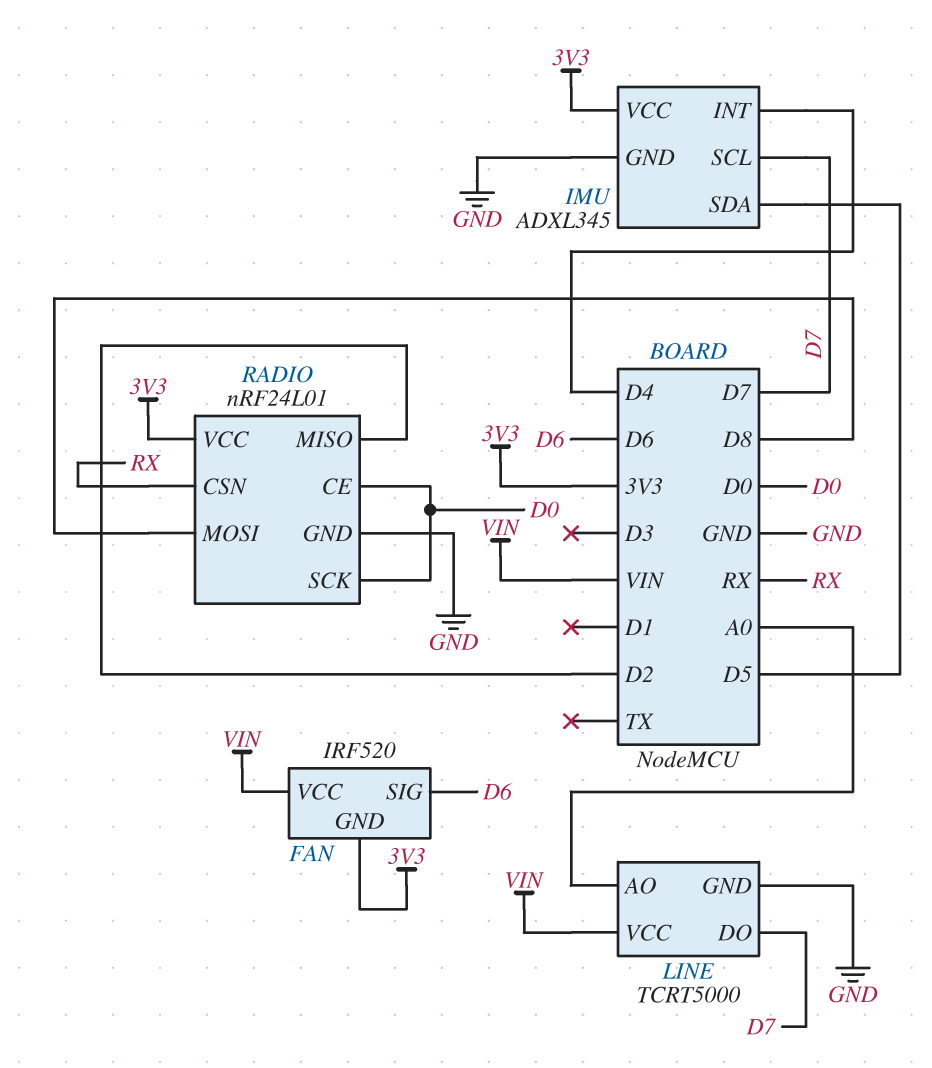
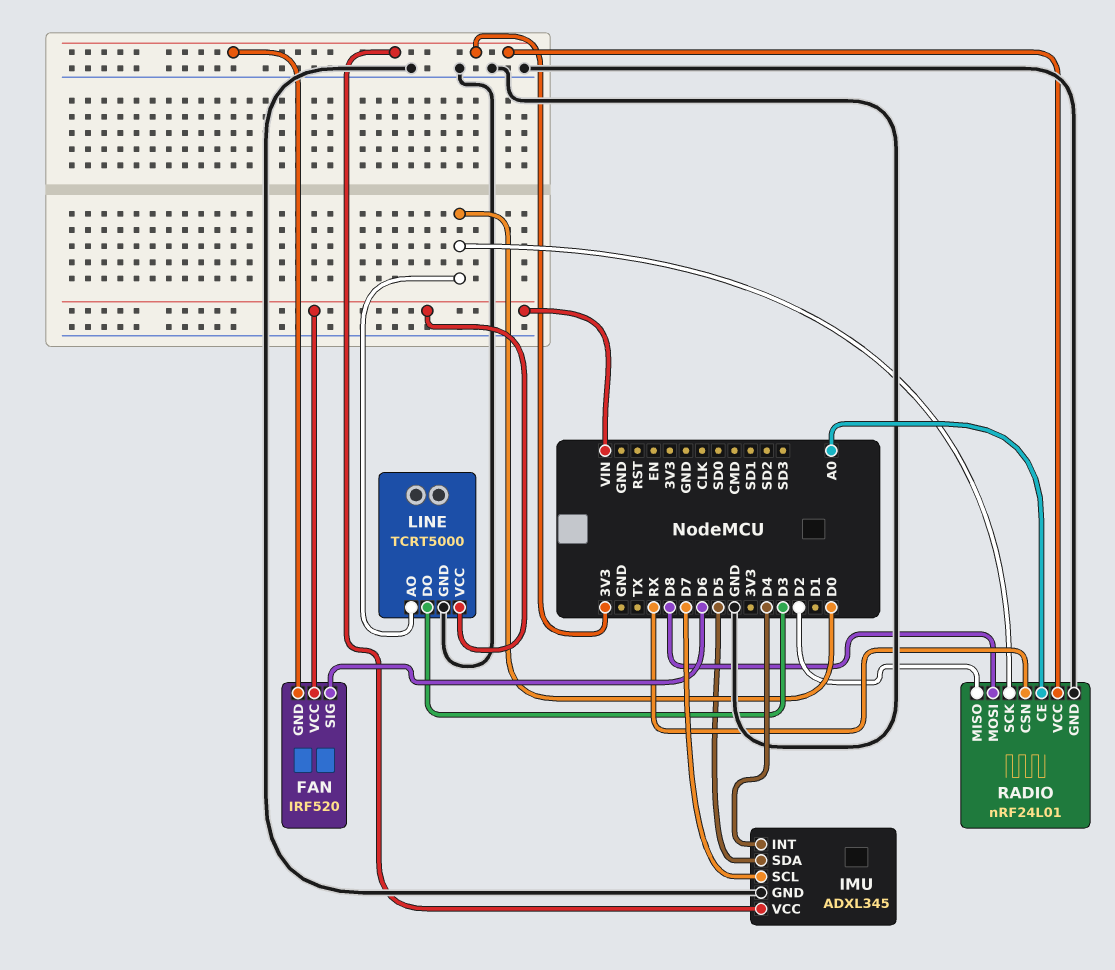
LINE pin AO: A0 -> D0
LINE pin DO: D7 -> D3
RADIO pin CE: D0 -> A0

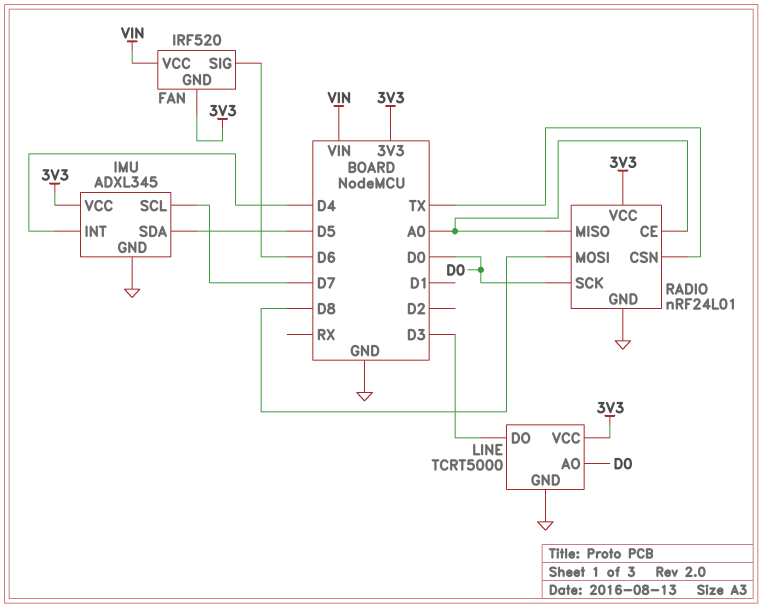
LINE pin VCC: VIN -> 3V3
RADIO pin CSN: RX -> TX
RADIO pin MISO: D2 -> A0

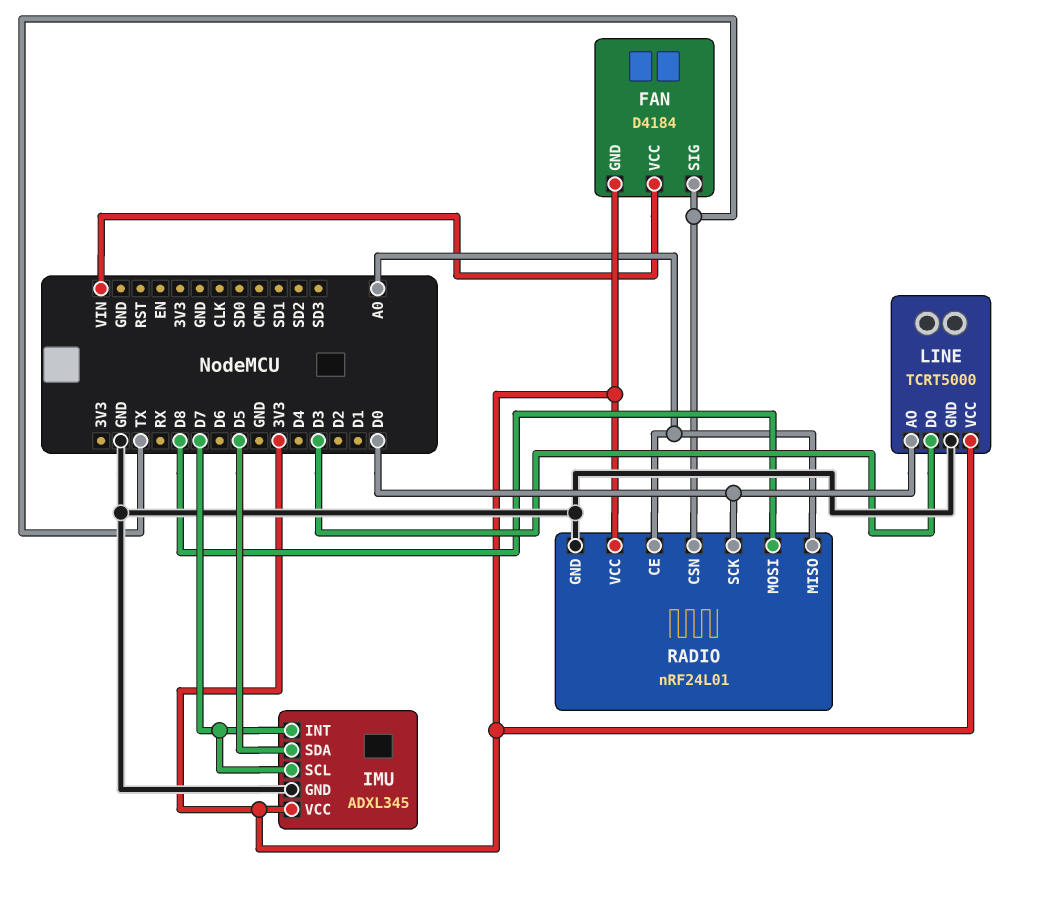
FAN: IRF520 -> D4184
FAN pin SIG: D6 -> TX
IMU pin INT: D4 -> D7

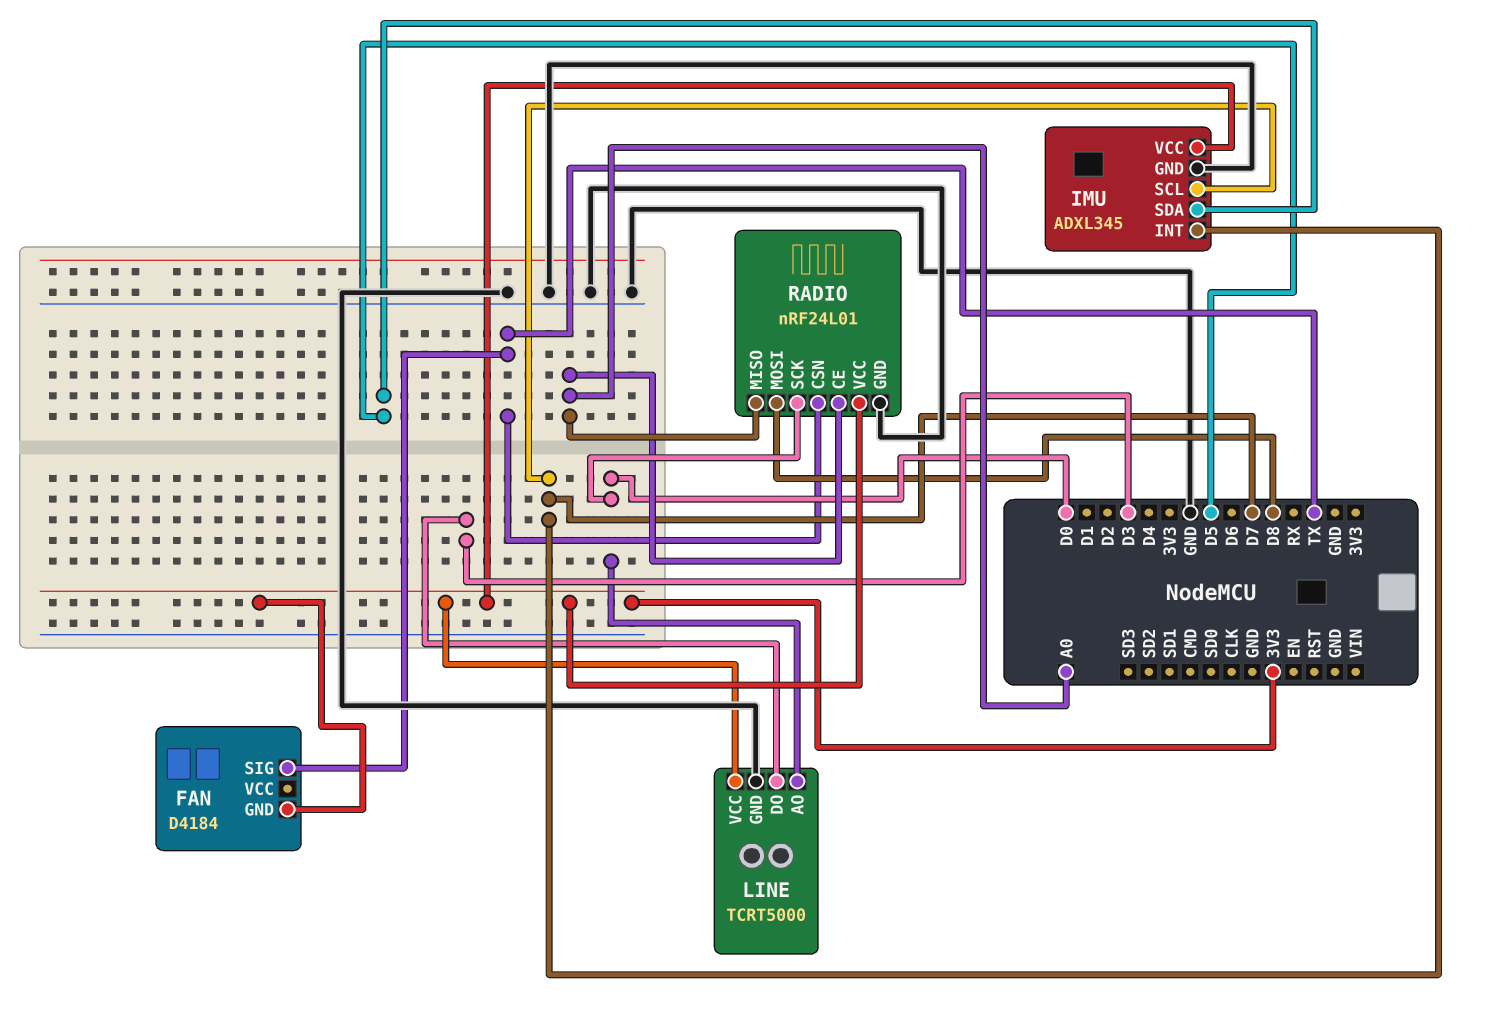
FAN pin VCC: VIN -> none

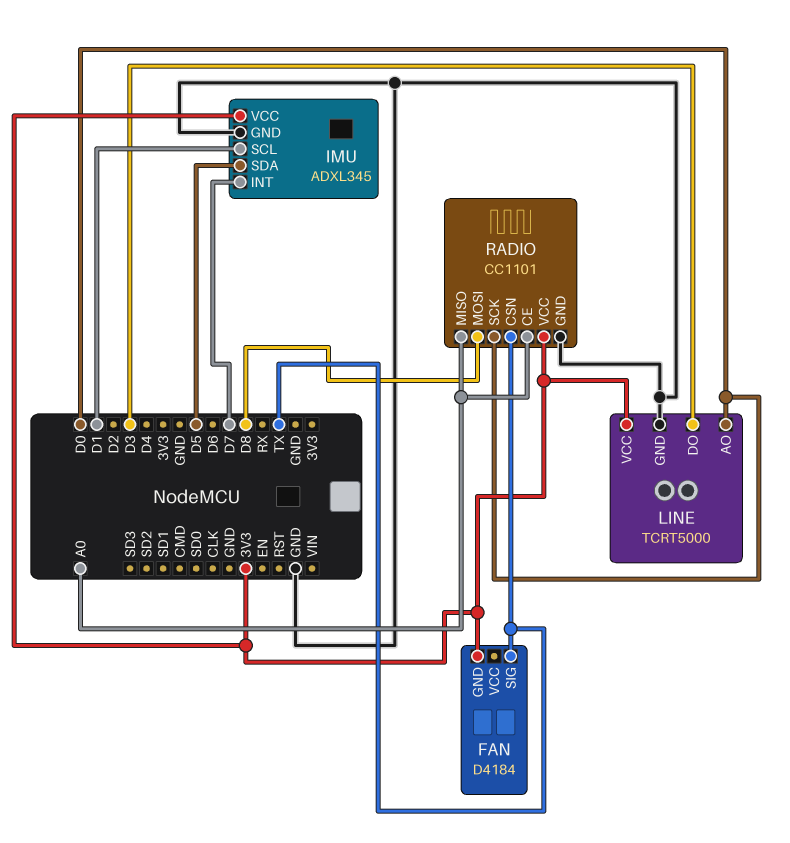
IMU pin SCL: D7 -> D1
RADIO: nRF24L01 -> CC1101

